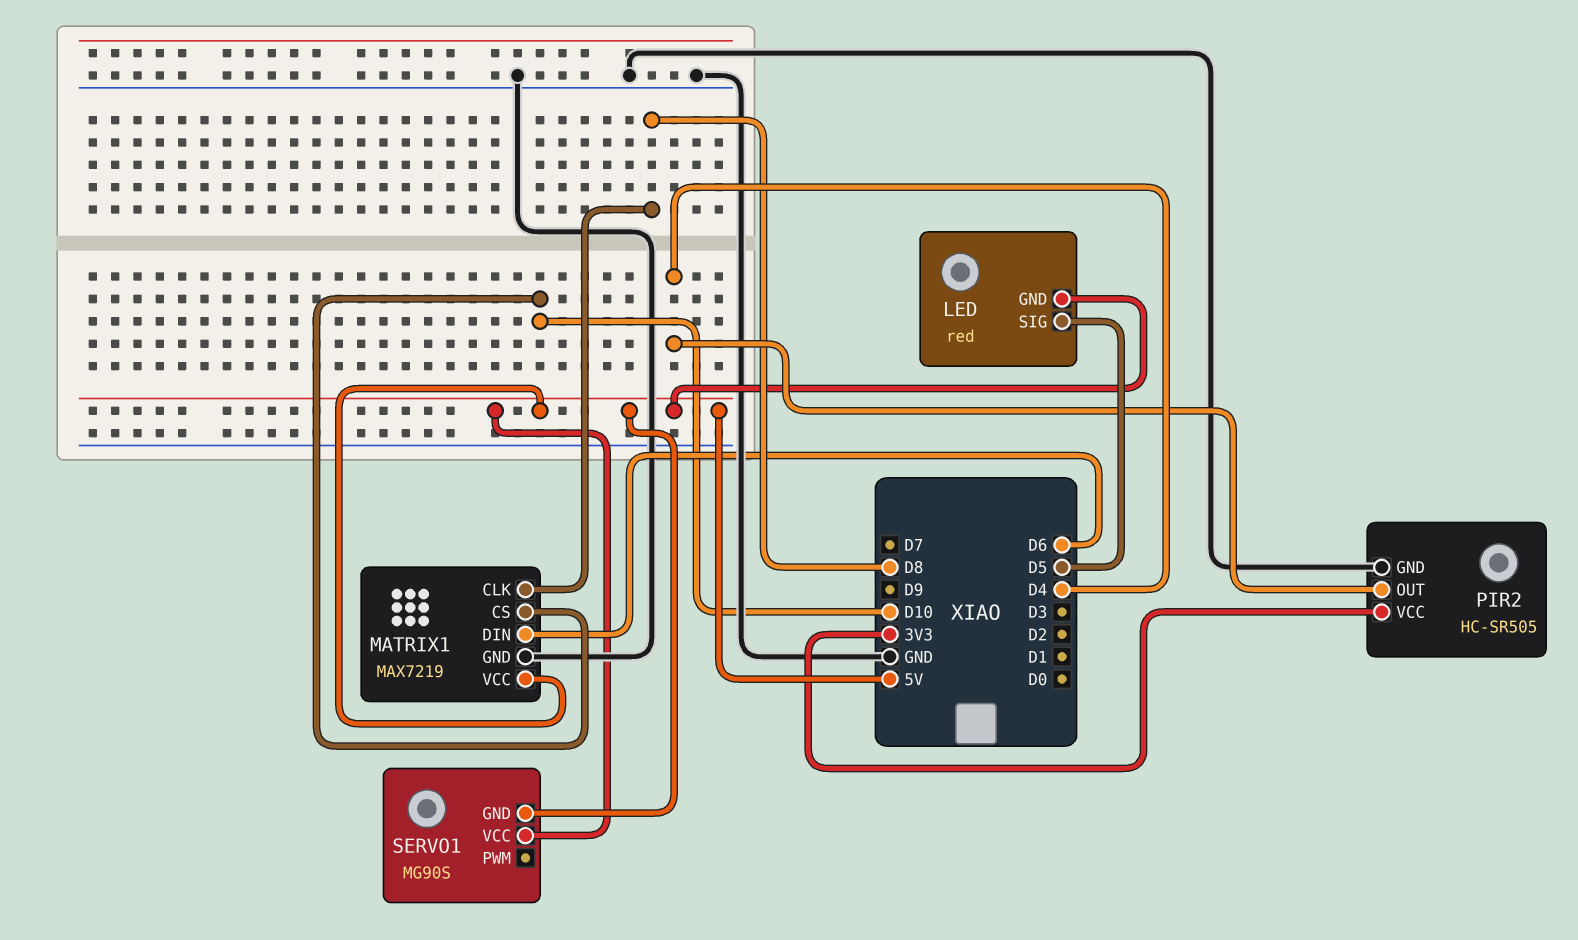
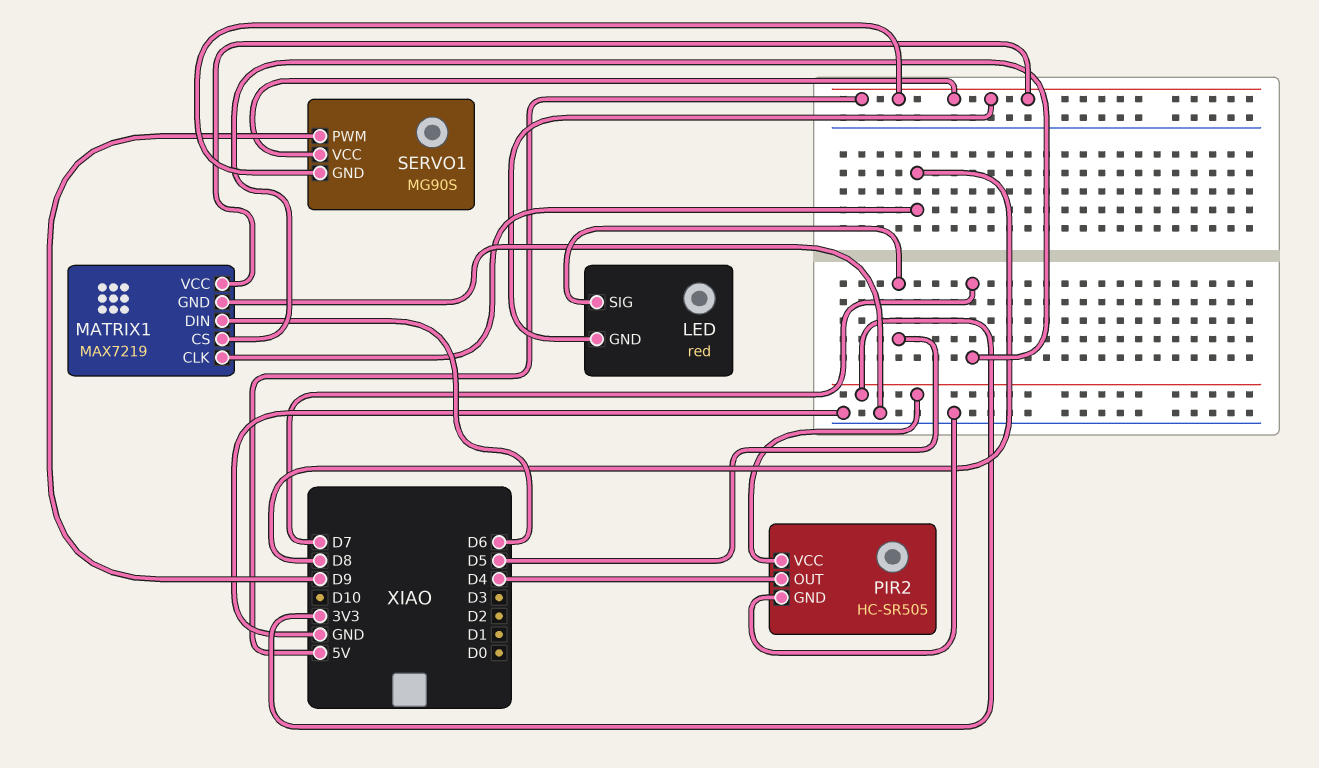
MATRIX1 pin CS: D10 -> D7
SERVO1 pin PWM: none -> D9

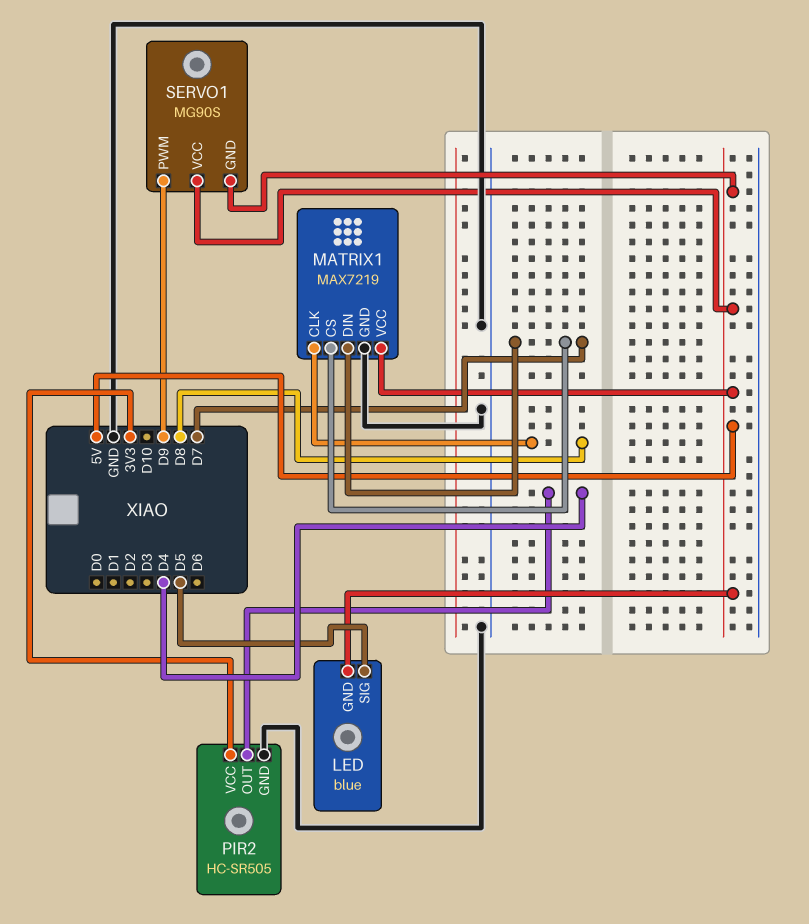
LED: red -> blue
MATRIX1 pin DIN: D6 -> D7

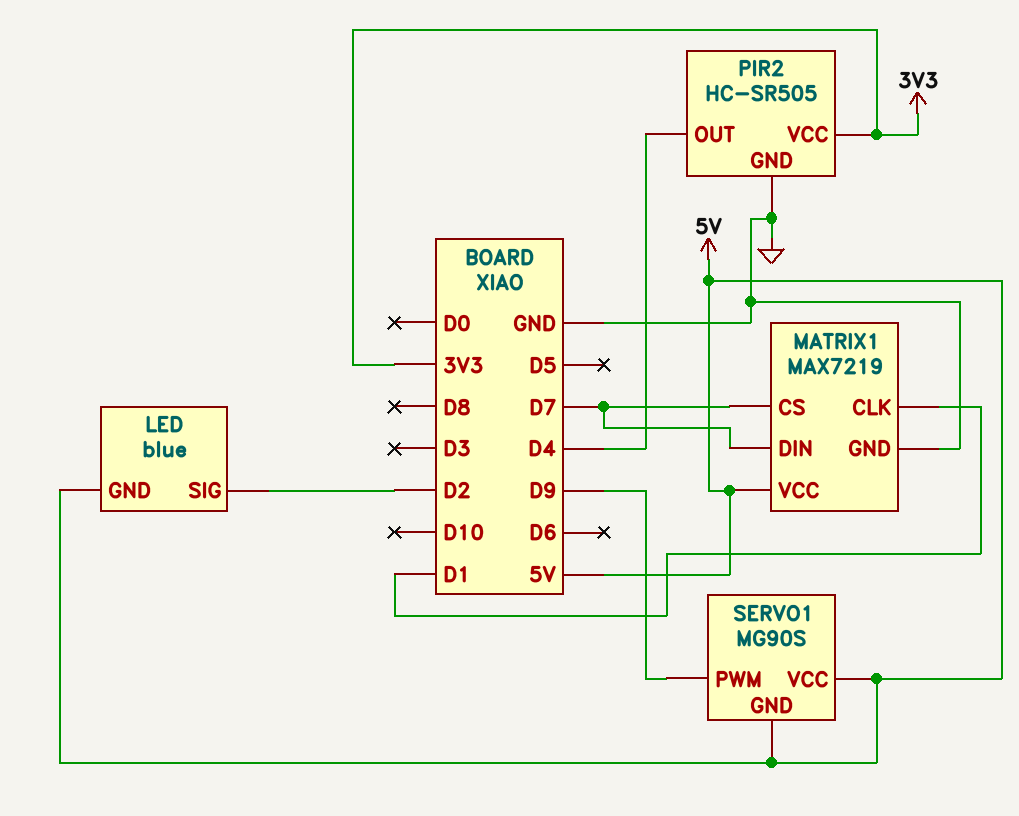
LED pin SIG: D5 -> D2
MATRIX1 pin CLK: D8 -> D1

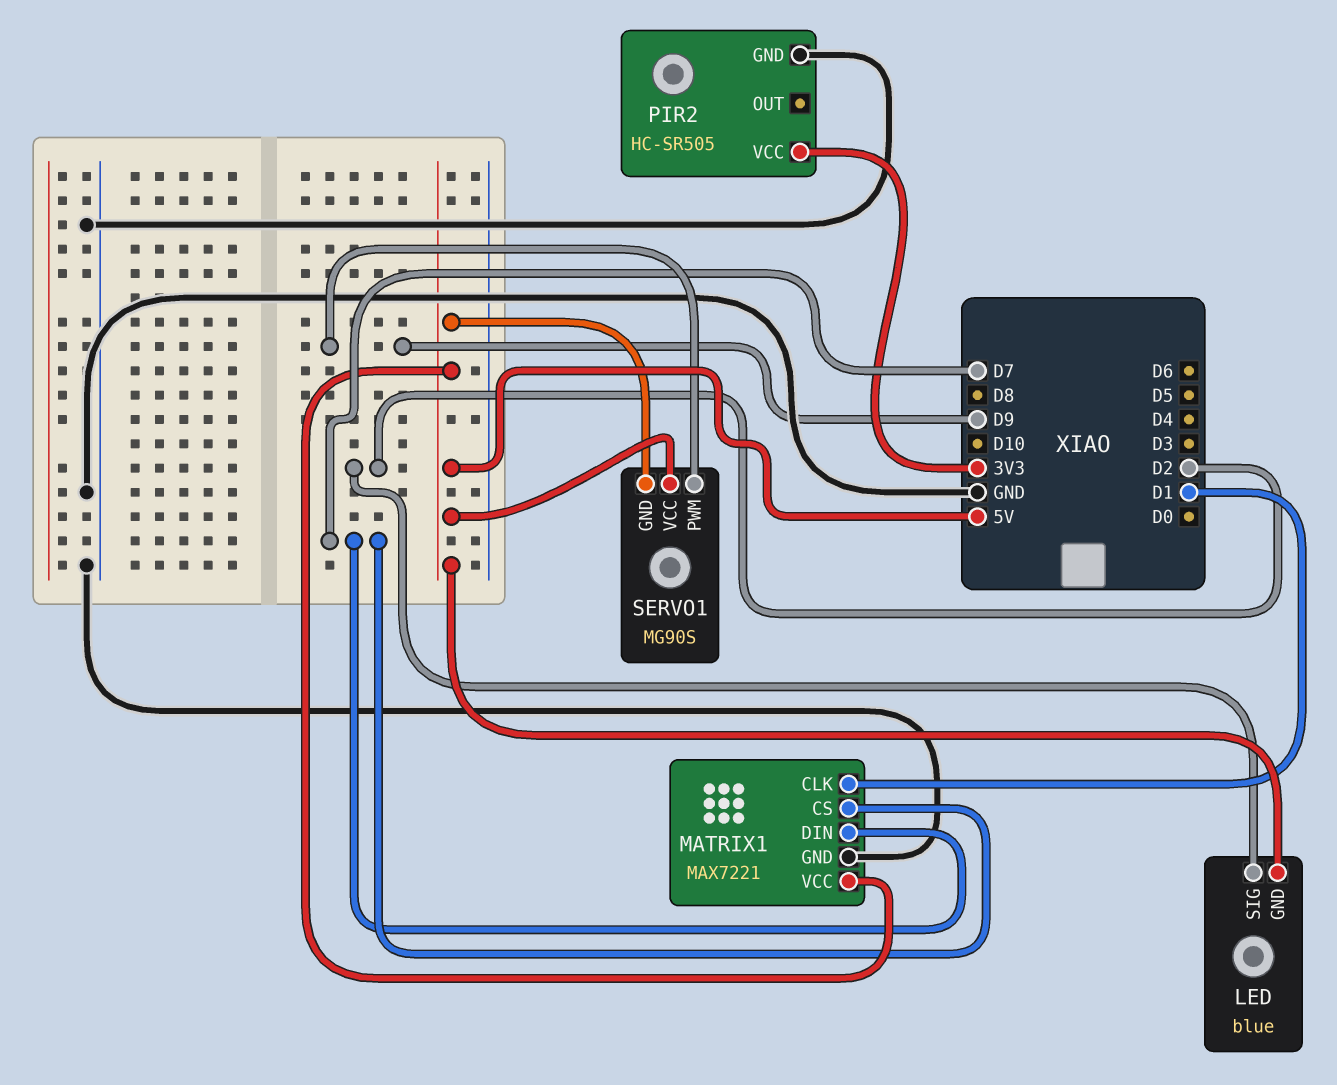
MATRIX1: MAX7219 -> MAX7221
PIR2 pin OUT: D4 -> none

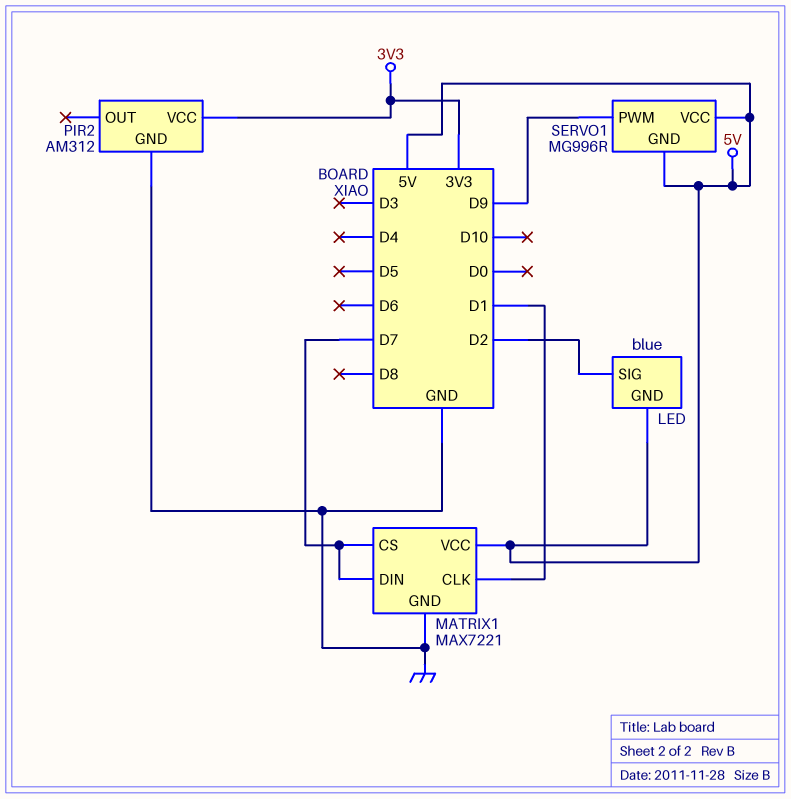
PIR2: HC-SR505 -> AM312
SERVO1: MG90S -> MG996R

